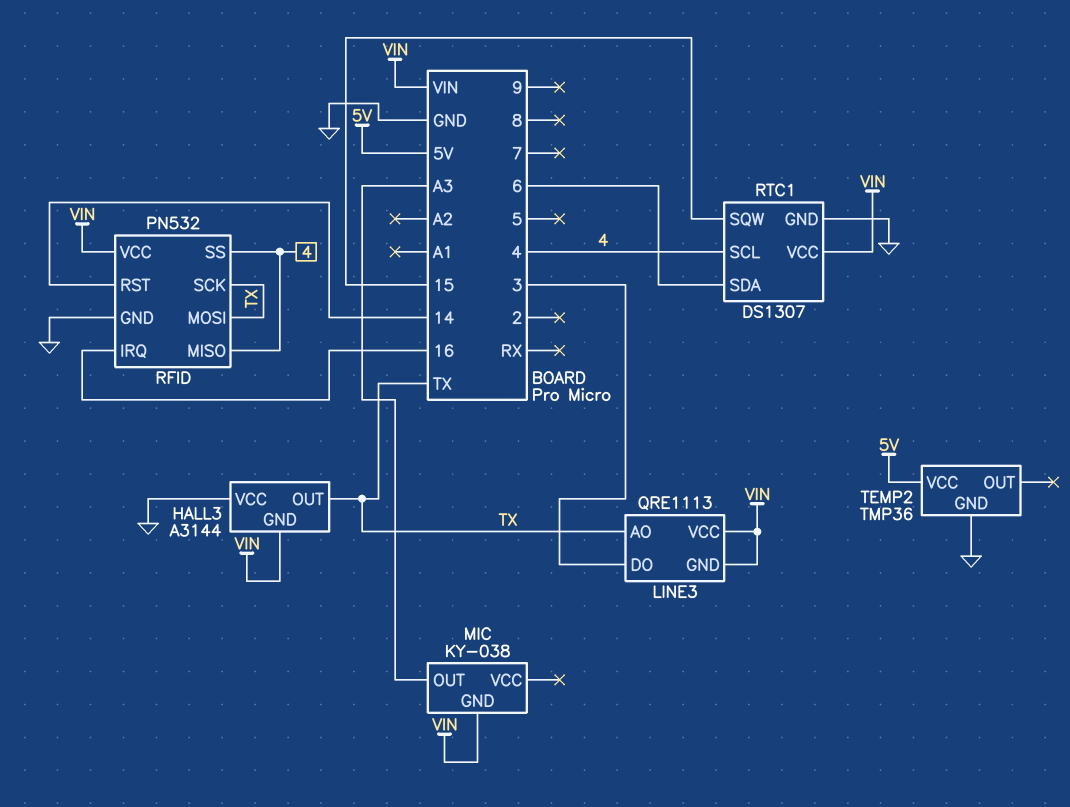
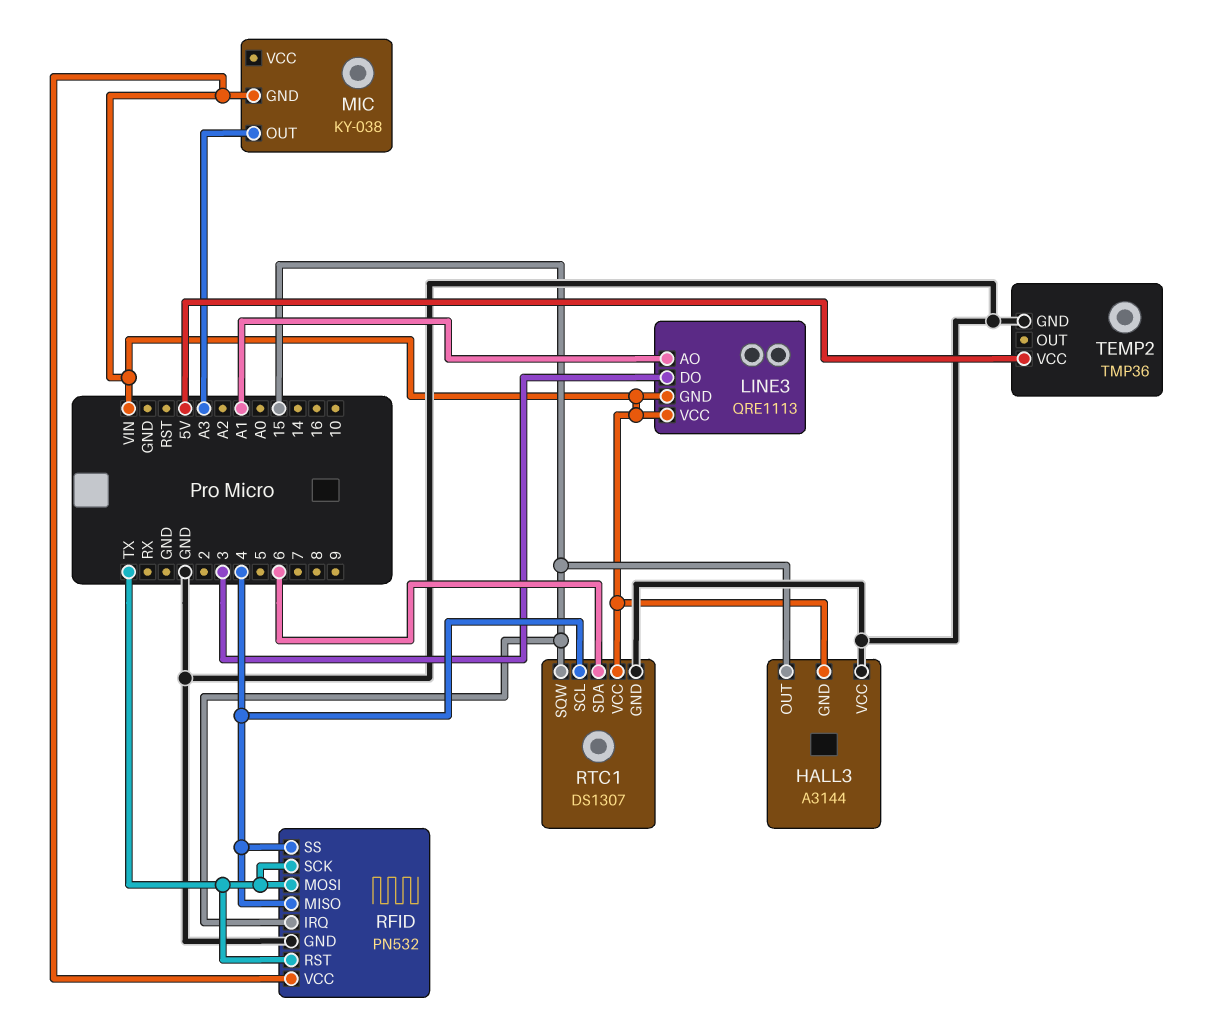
HALL3 pin OUT: TX -> 15
LINE3 pin AO: TX -> A1
RFID pin IRQ: 16 -> 15
RFID pin RST: 14 -> TX

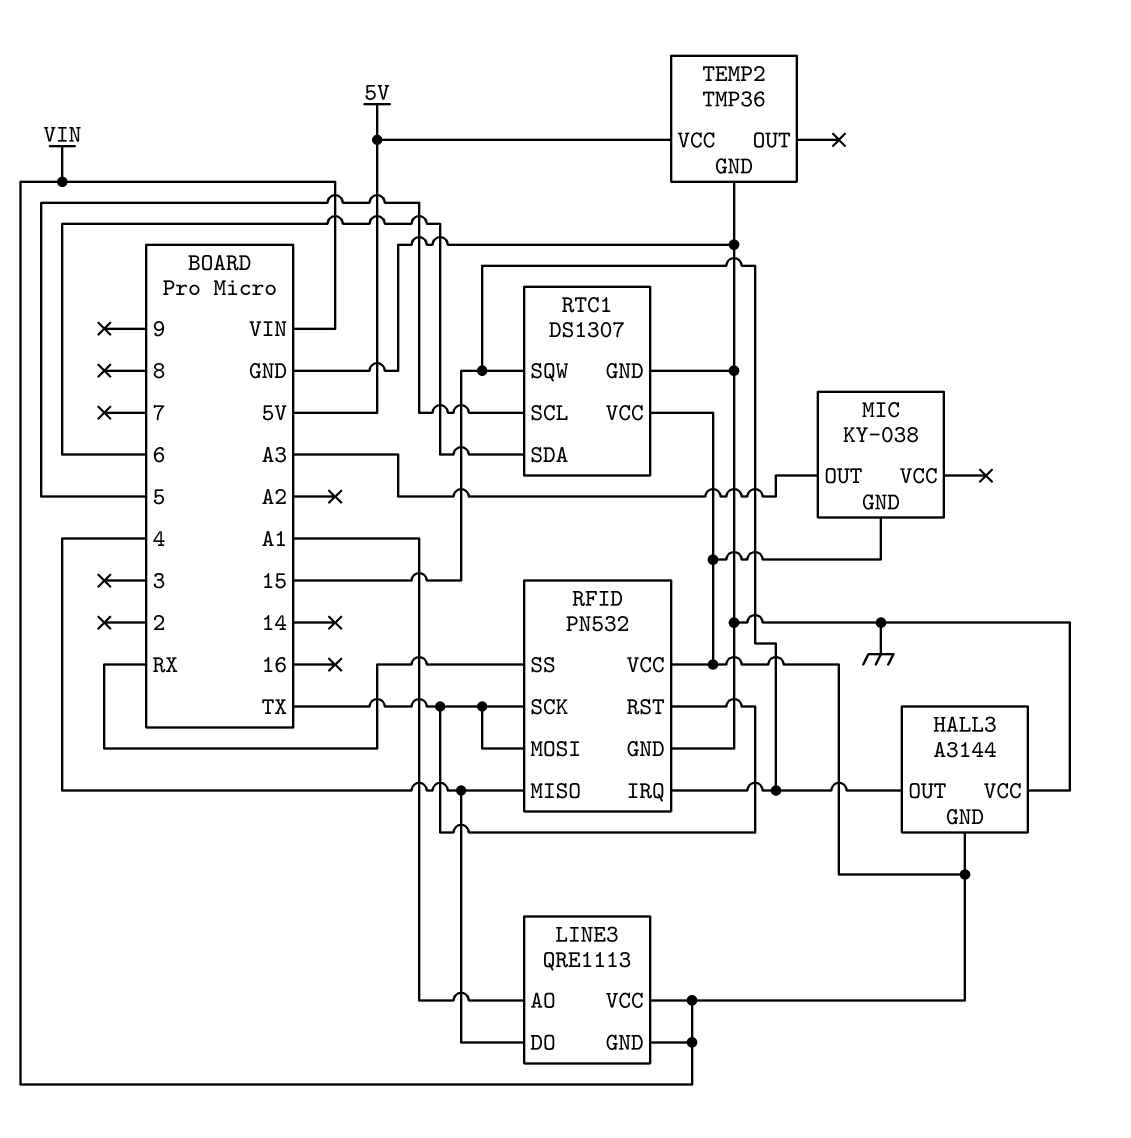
LINE3 pin DO: 3 -> 4
RFID pin SS: 4 -> RX
RTC1 pin SCL: 4 -> 5

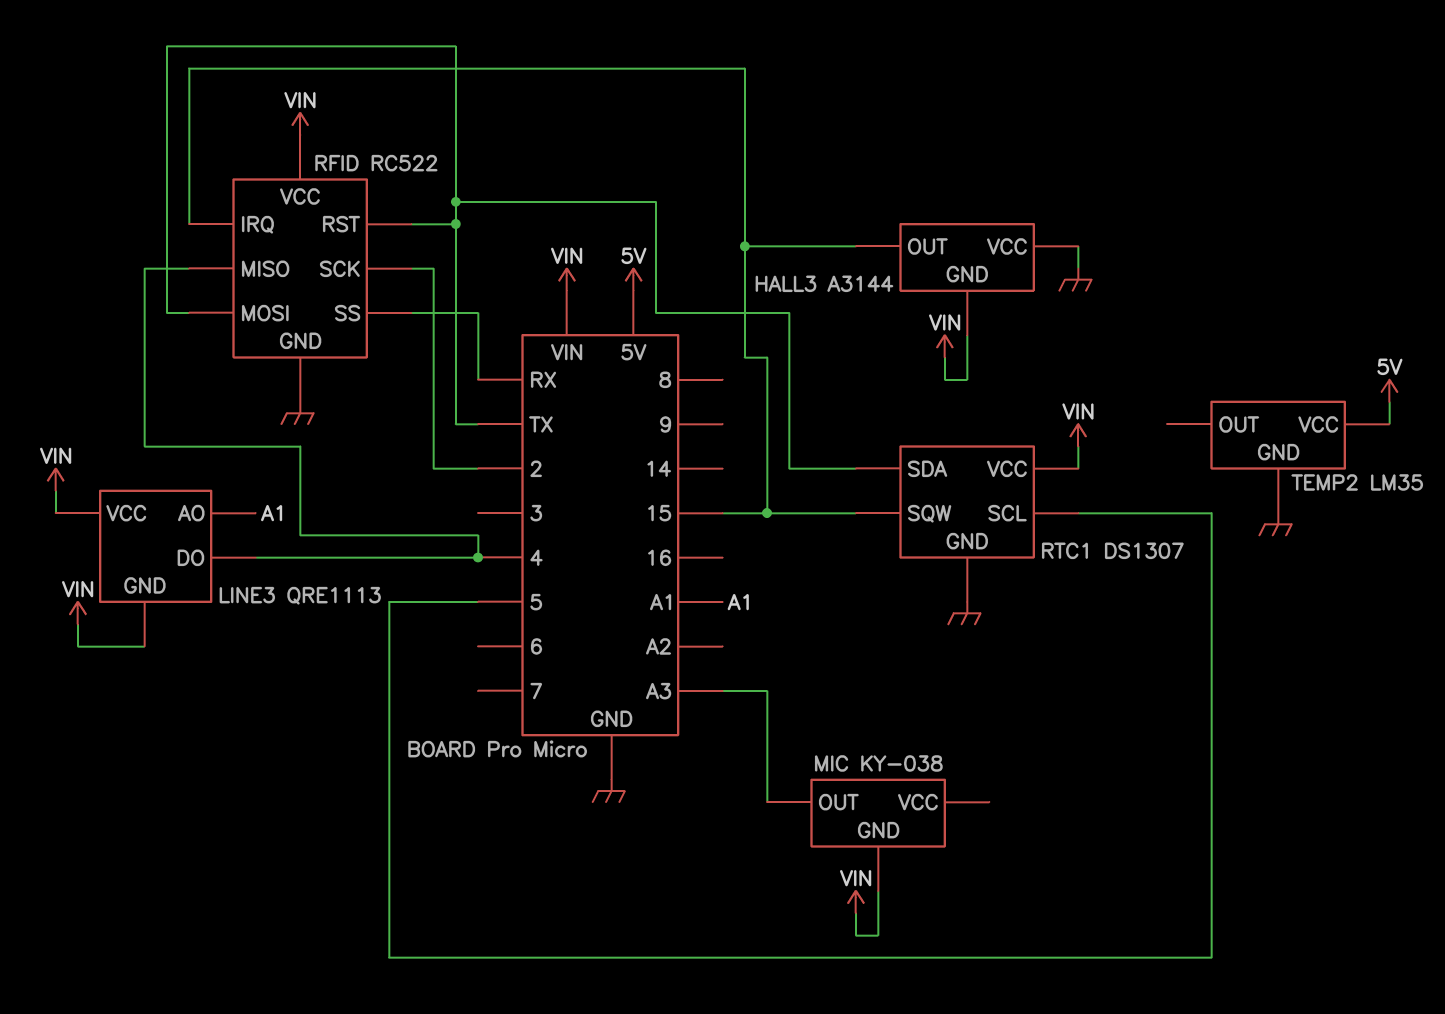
RFID: PN532 -> RC522
RFID pin SCK: TX -> 2
RTC1 pin SDA: 6 -> TX
TEMP2: TMP36 -> LM35

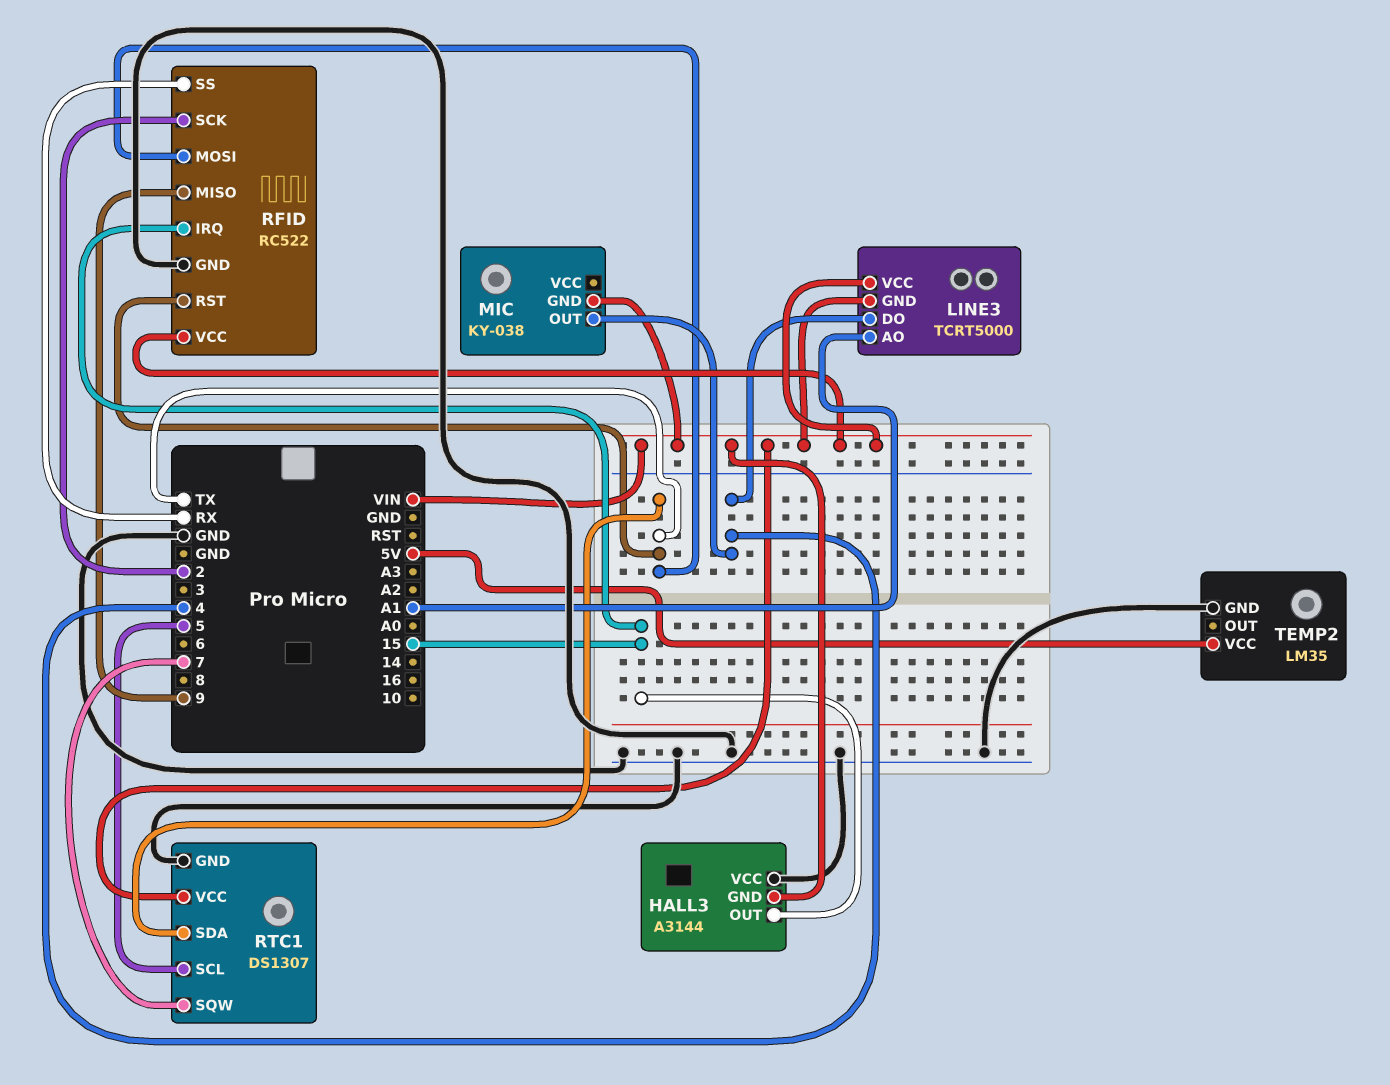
LINE3: QRE1113 -> TCRT5000
MIC pin OUT: A3 -> 4
RFID pin MISO: 4 -> 9
RTC1 pin SQW: 15 -> 7

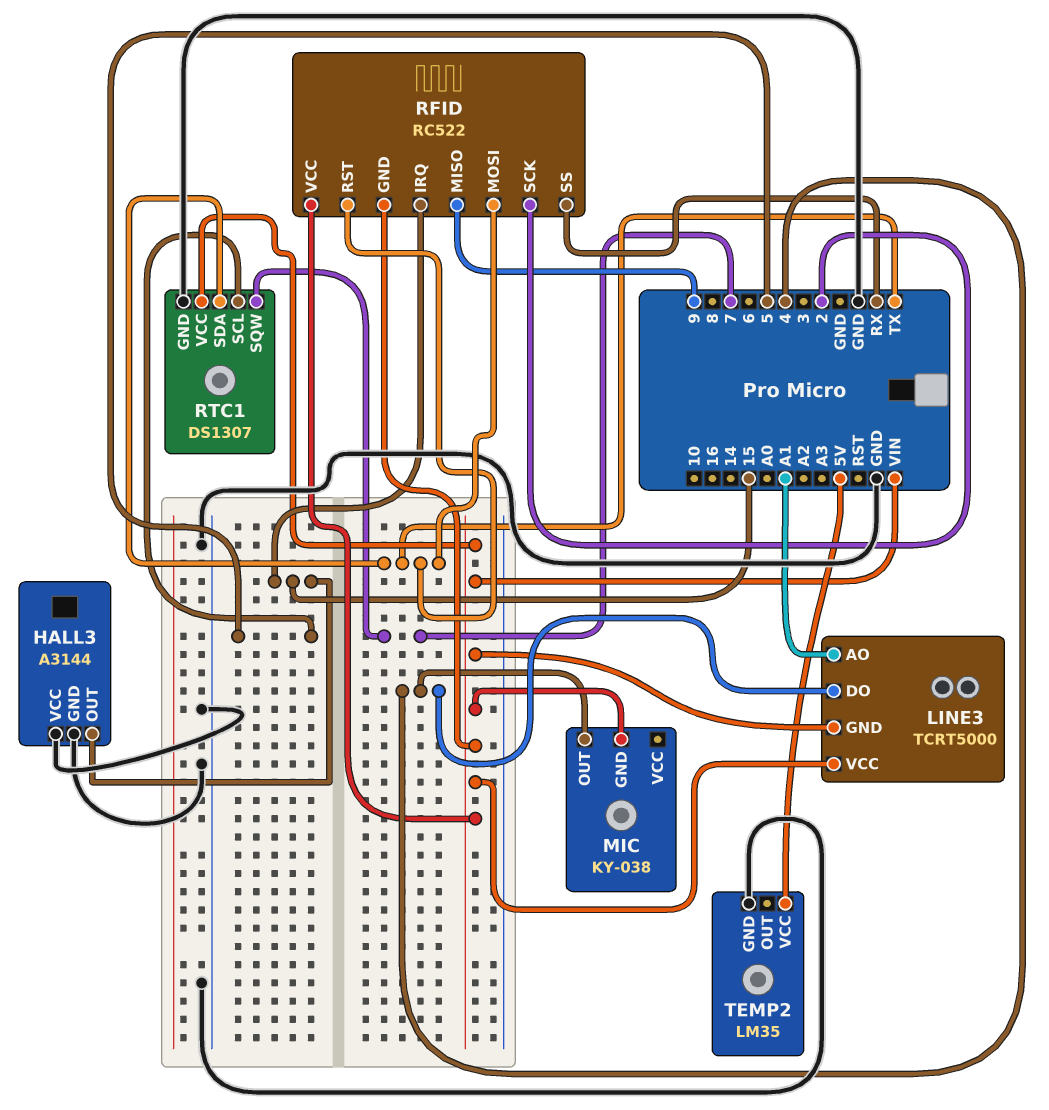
HALL3 pin GND: VIN -> GND
RFID pin GND: GND -> VIN

